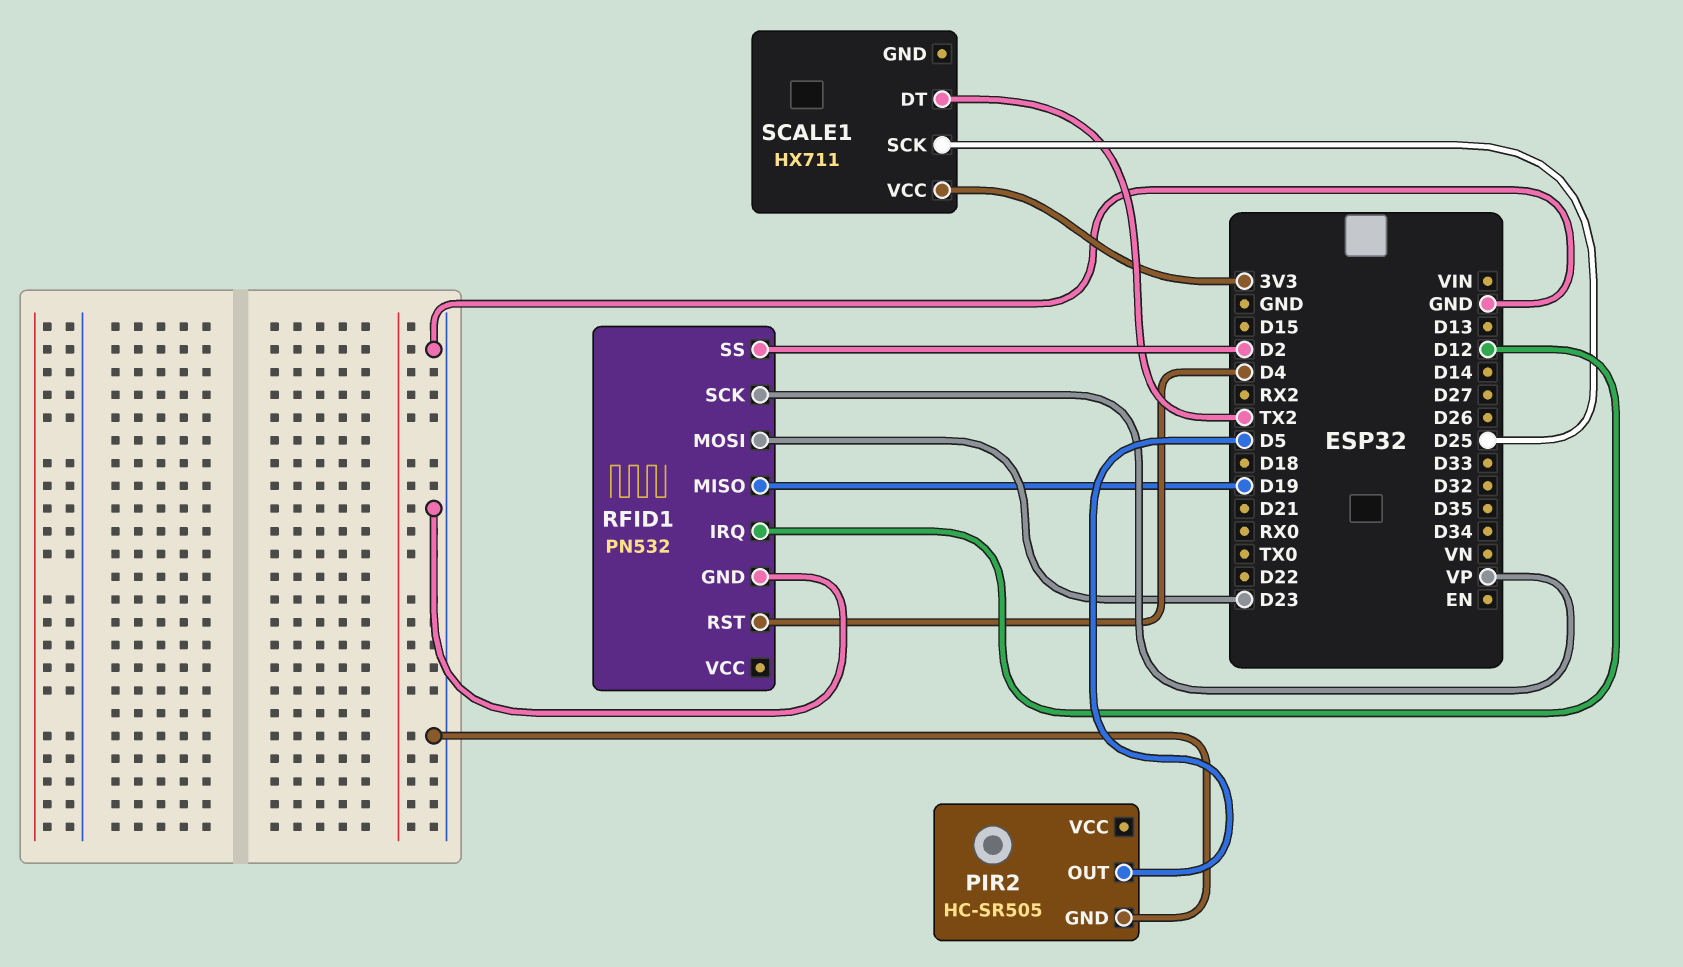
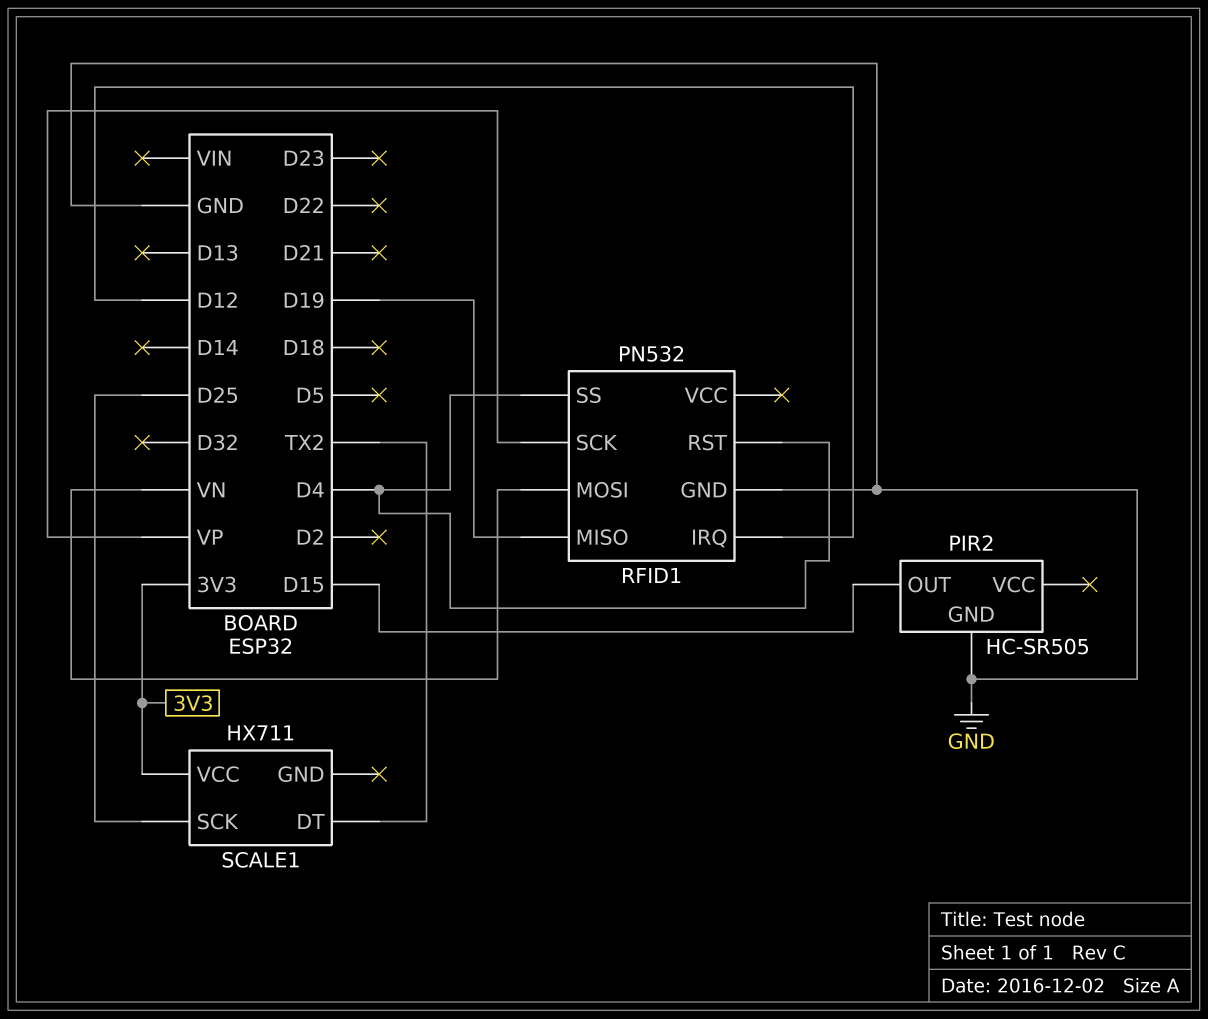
PIR2 pin OUT: D5 -> D15
RFID1 pin MOSI: D23 -> VN
RFID1 pin SS: D2 -> D4

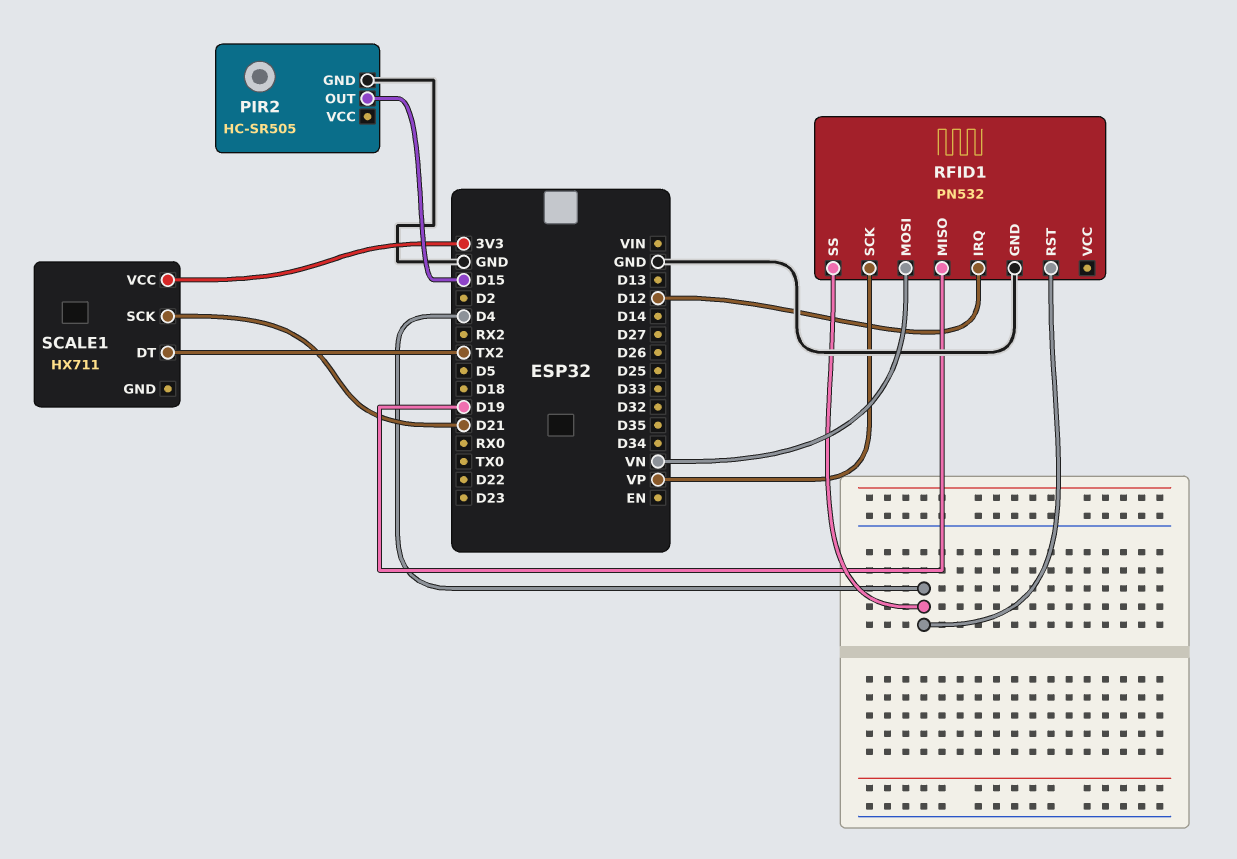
SCALE1 pin SCK: D25 -> D21

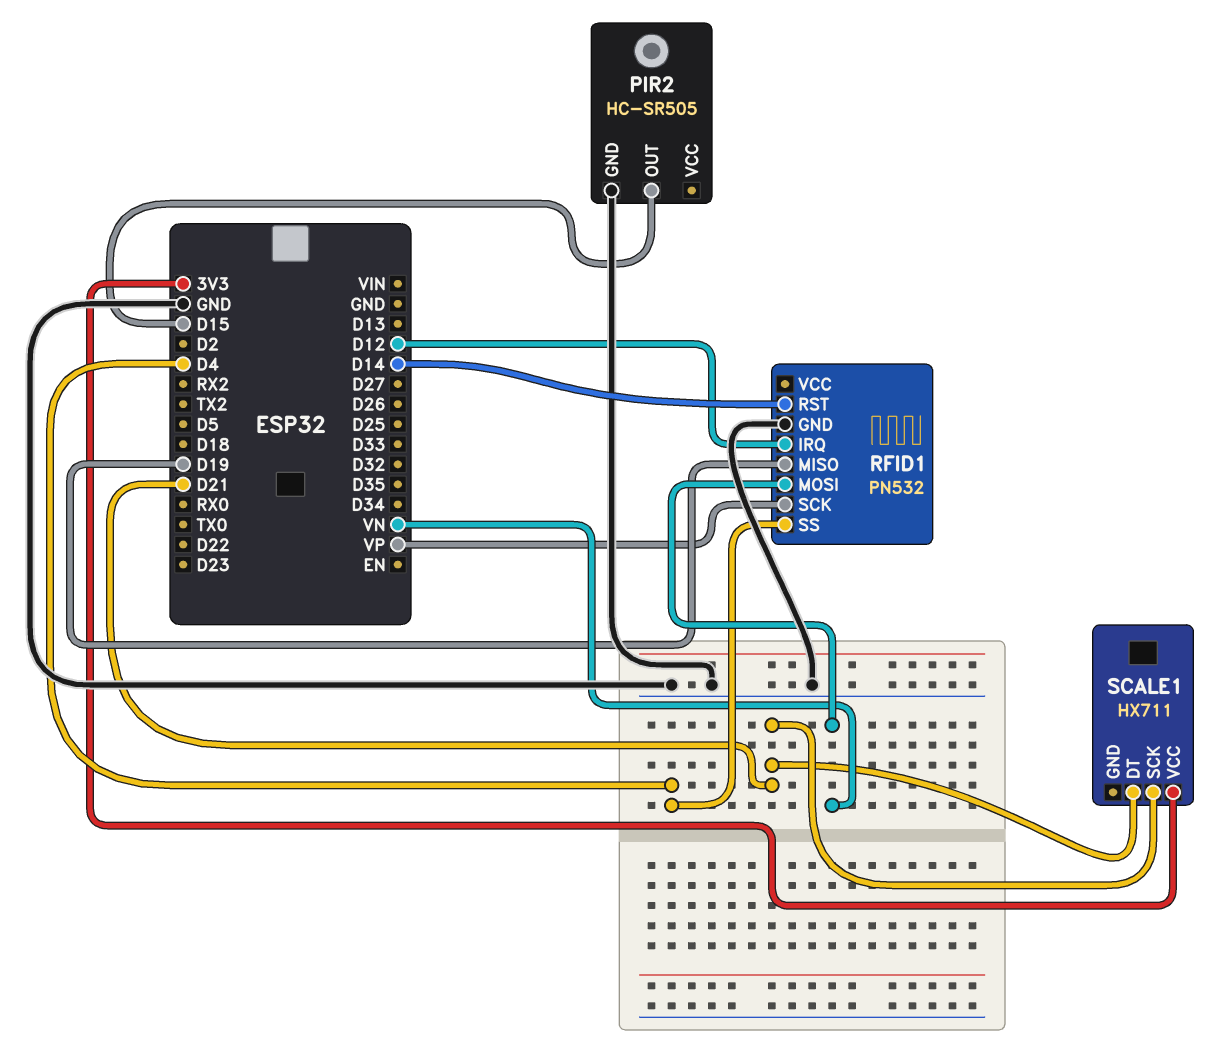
RFID1 pin RST: D4 -> D14
SCALE1 pin DT: TX2 -> D21

